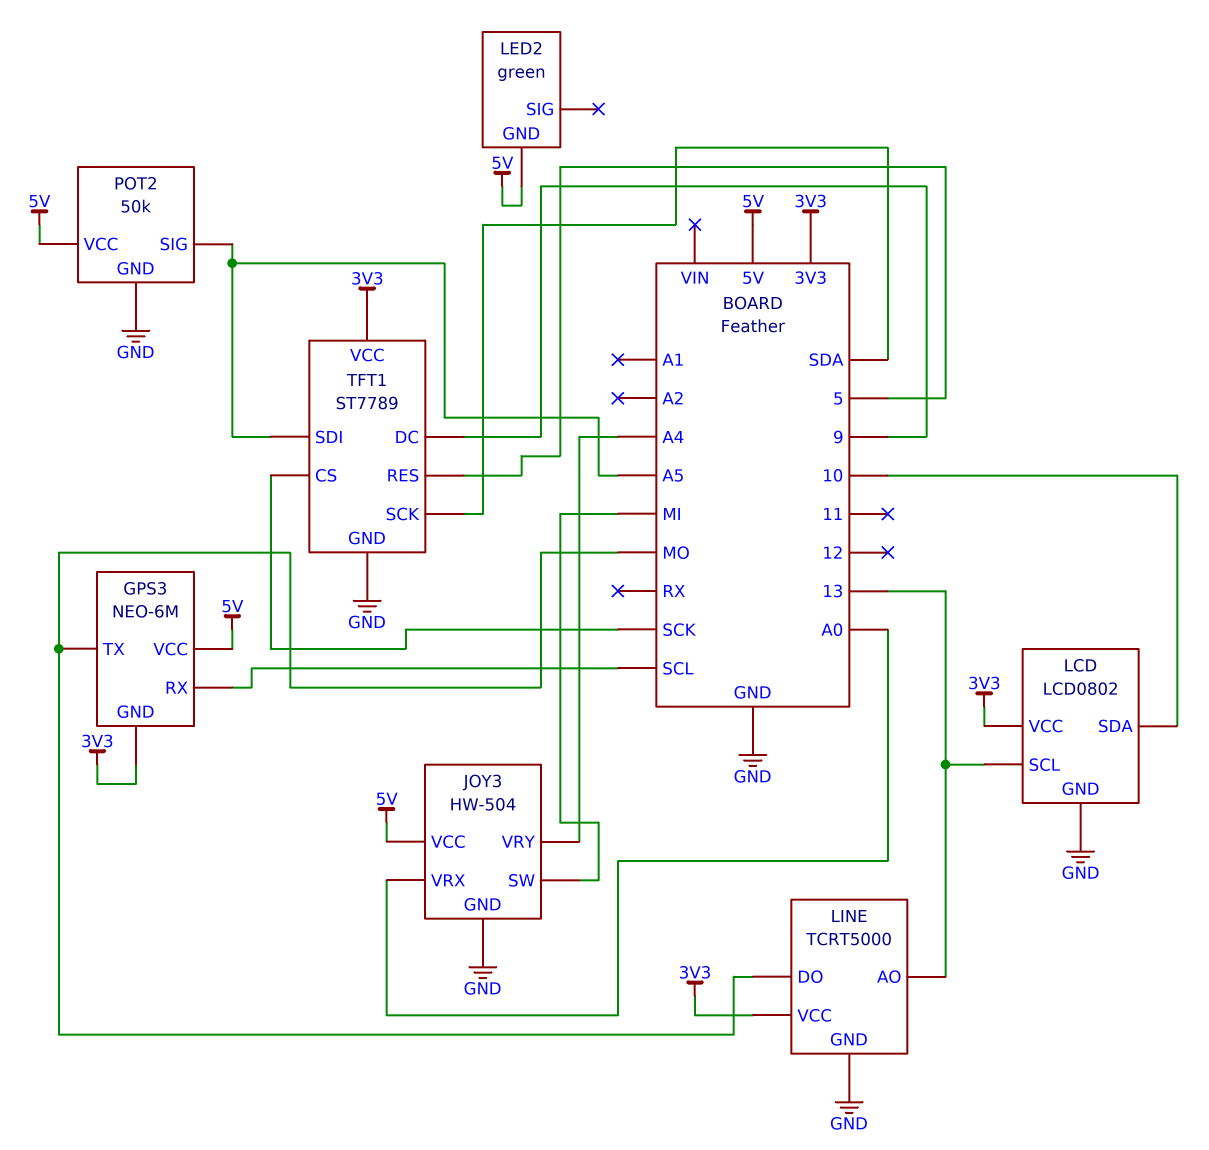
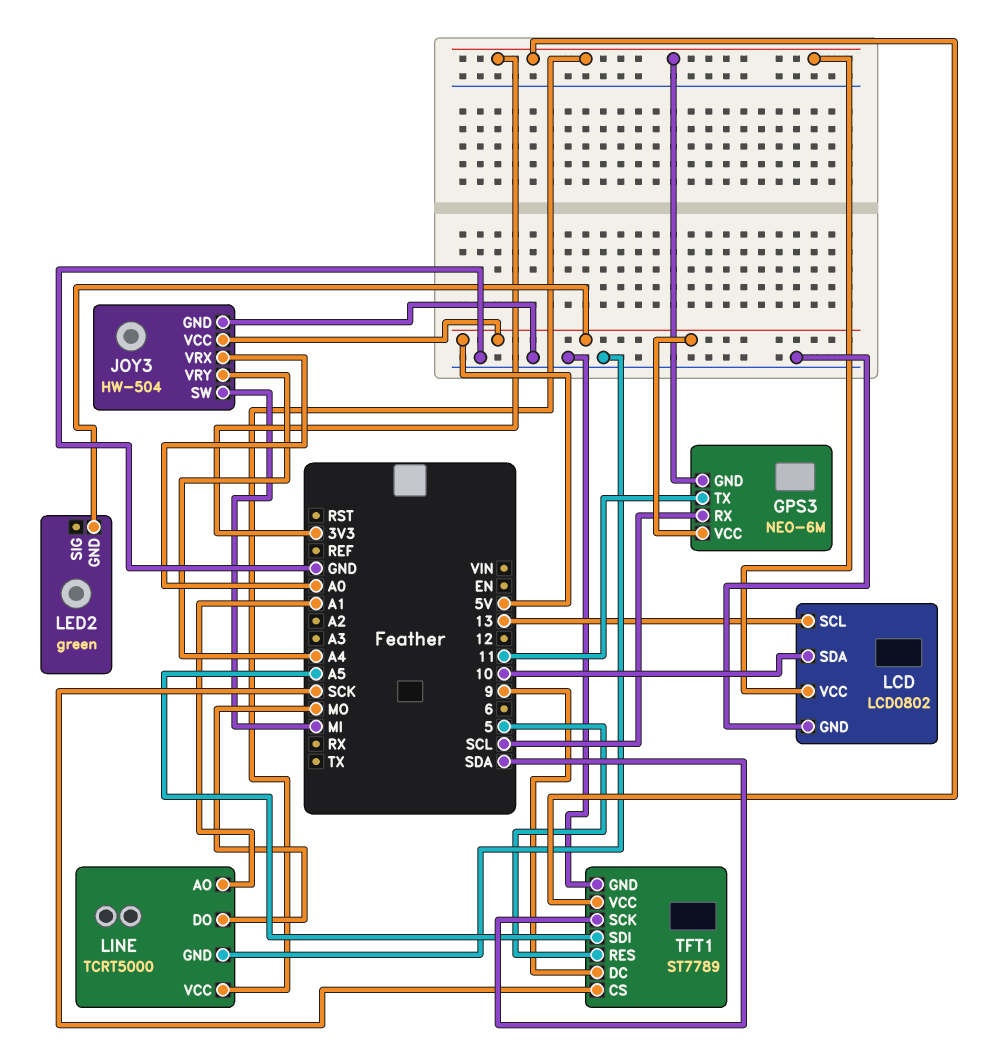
GPS3 pin TX: MO -> 11
LINE pin AO: 13 -> A1
POT2: 50k -> none
POT2 pin GND: GND -> none
POT2 pin SIG: A5 -> none
POT2 pin VCC: 5V -> none

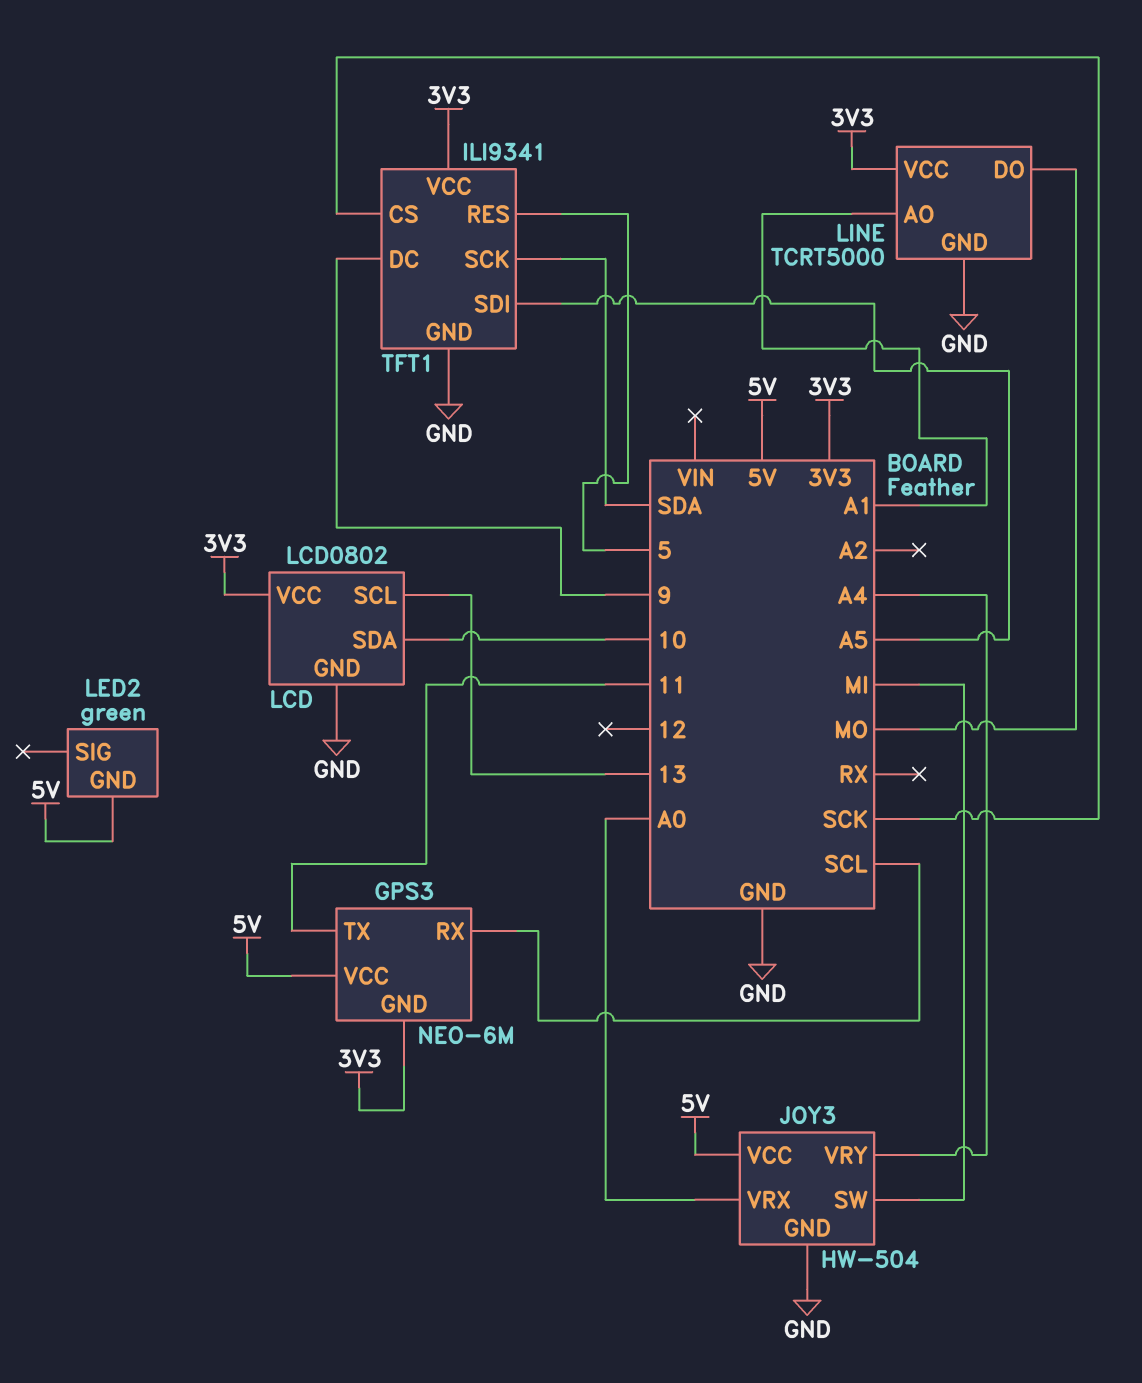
TFT1: ST7789 -> ILI9341

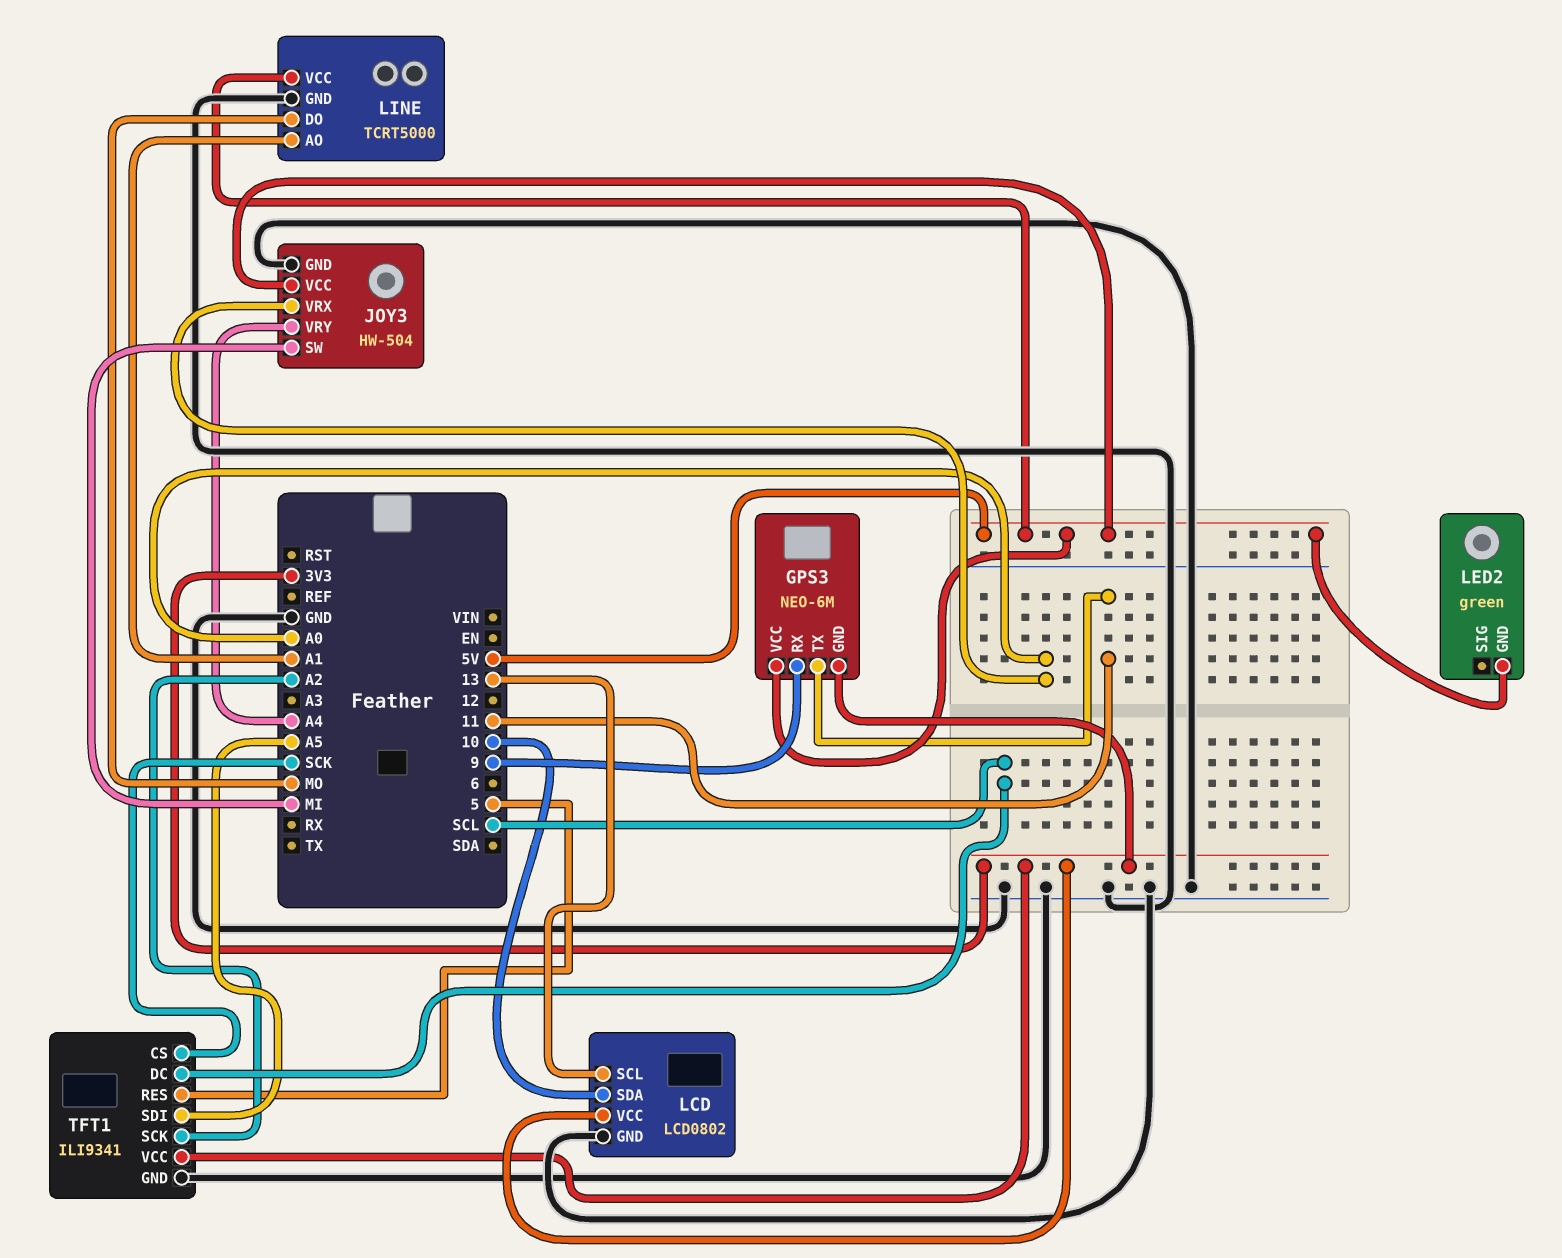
GPS3 pin RX: SCL -> 9
LINE pin VCC: 3V3 -> 5V
TFT1 pin DC: 9 -> SCL
TFT1 pin SCK: SDA -> A2

